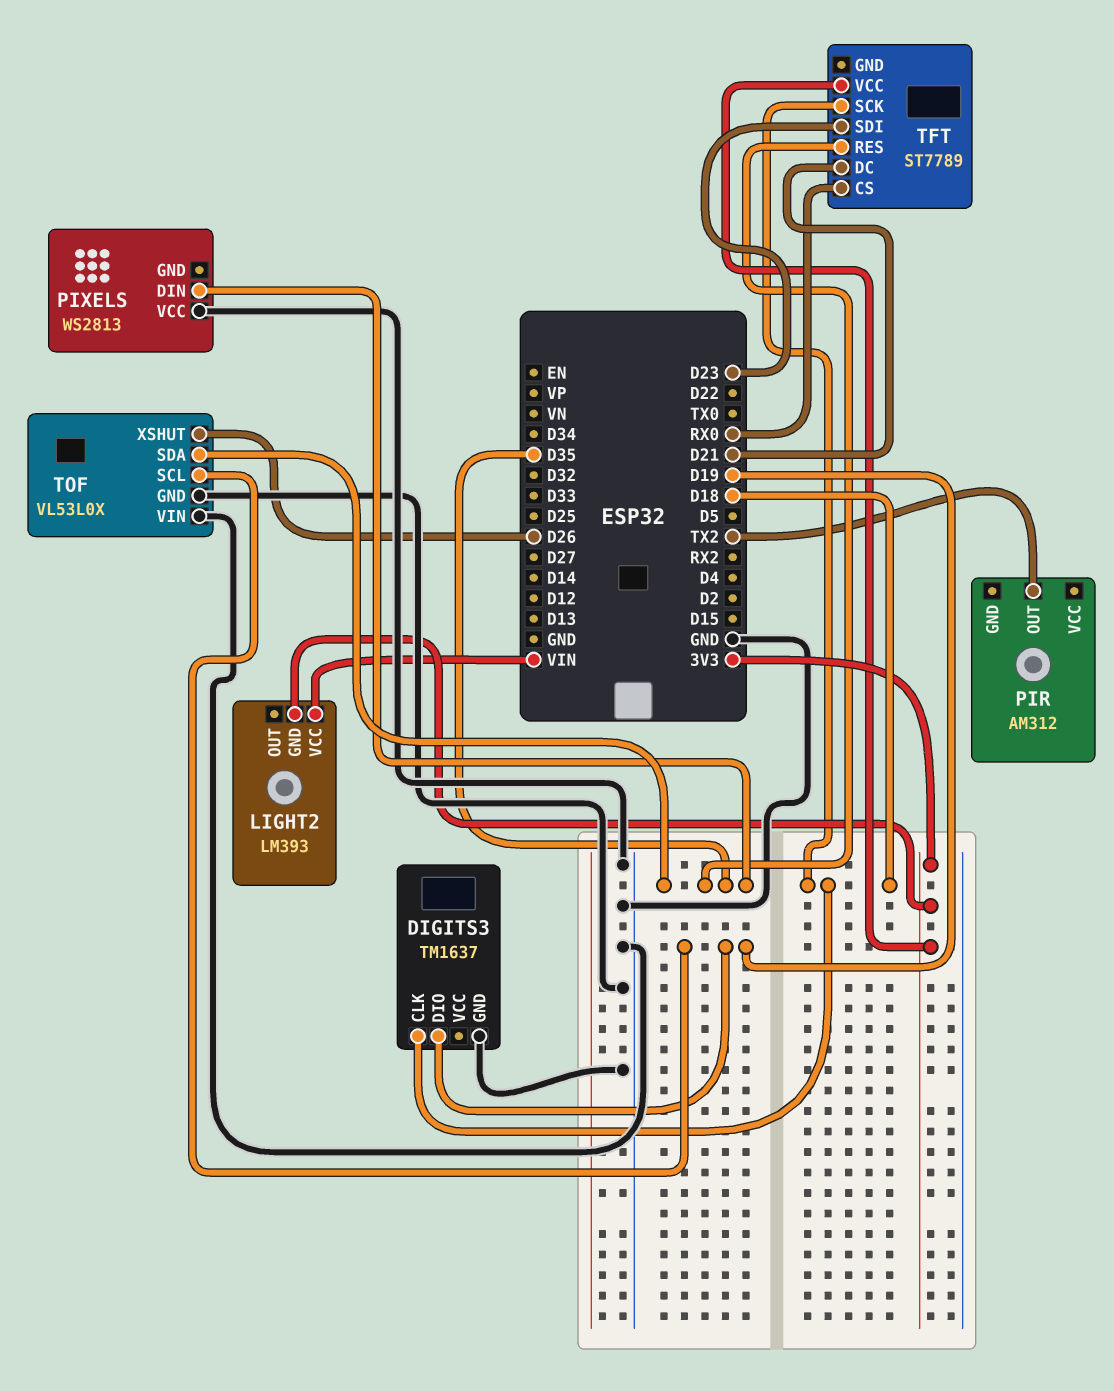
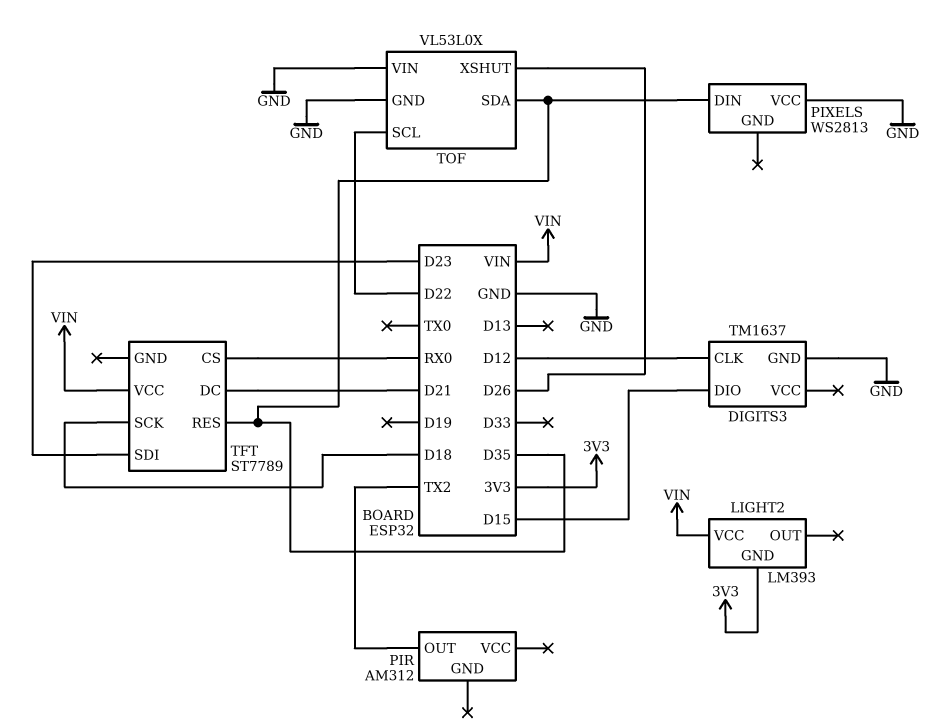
DIGITS3 pin CLK: D18 -> D12
DIGITS3 pin DIO: D19 -> D15
TFT pin VCC: 3V3 -> VIN
TOF pin SCL: D19 -> D22

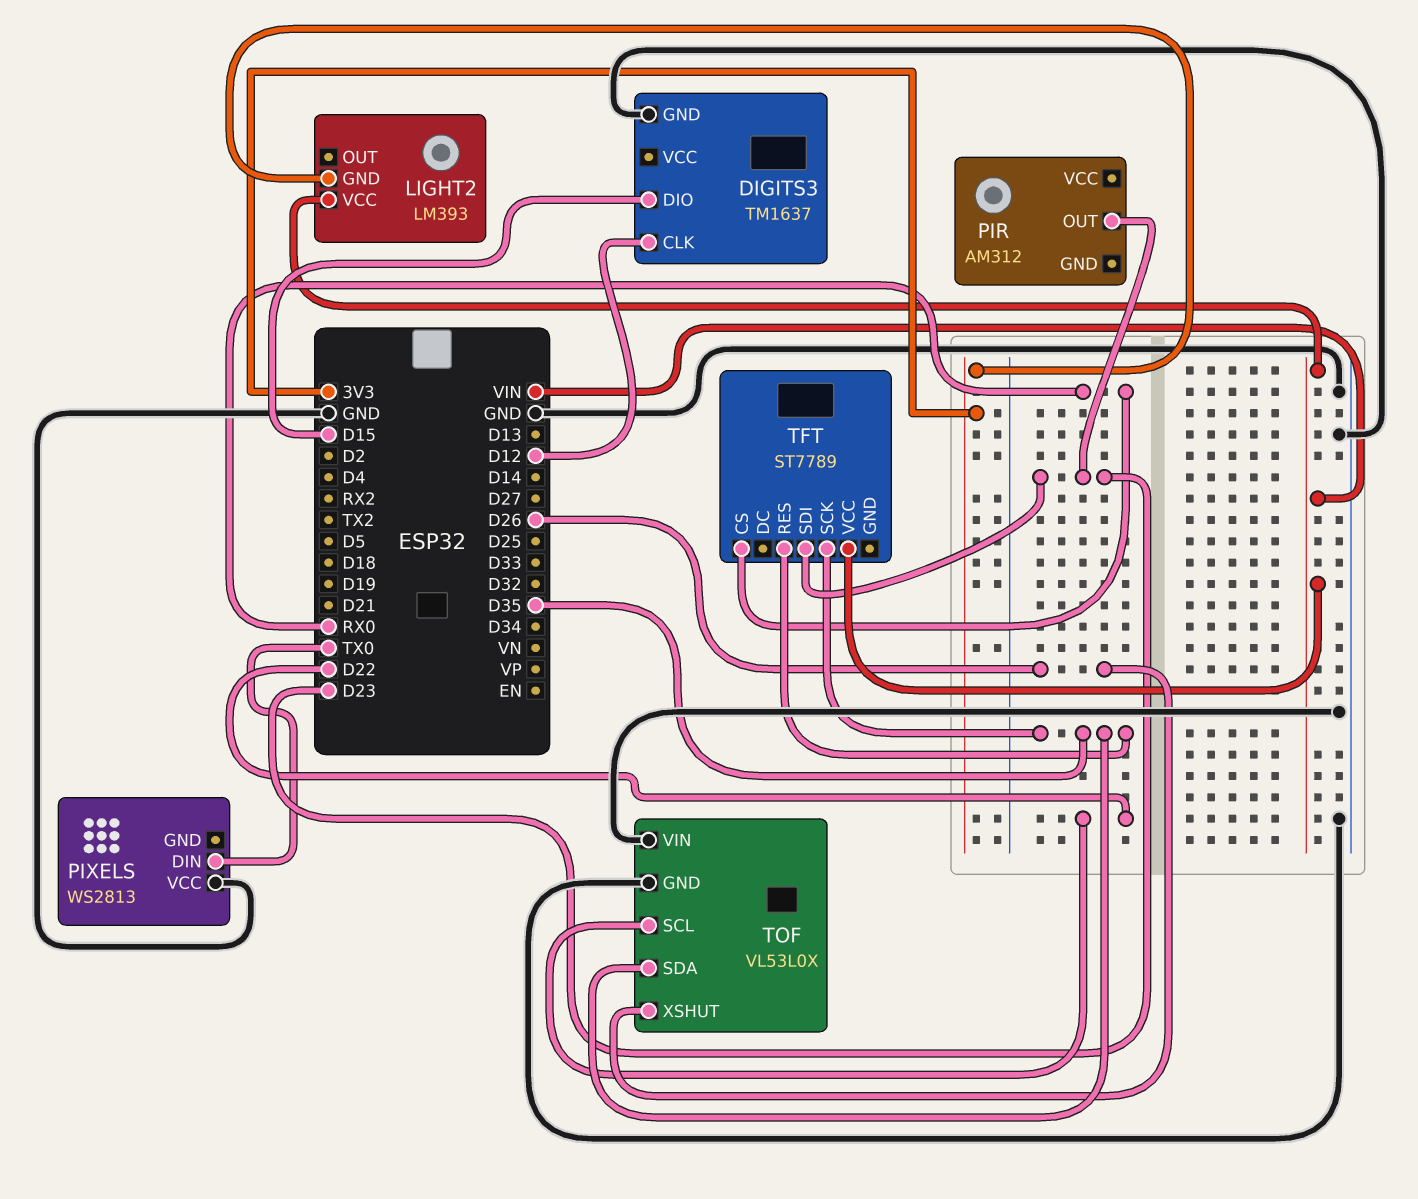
PIR pin OUT: TX2 -> D23
PIXELS pin DIN: D35 -> TX0
TFT pin DC: D21 -> none
TFT pin SCK: D18 -> D35

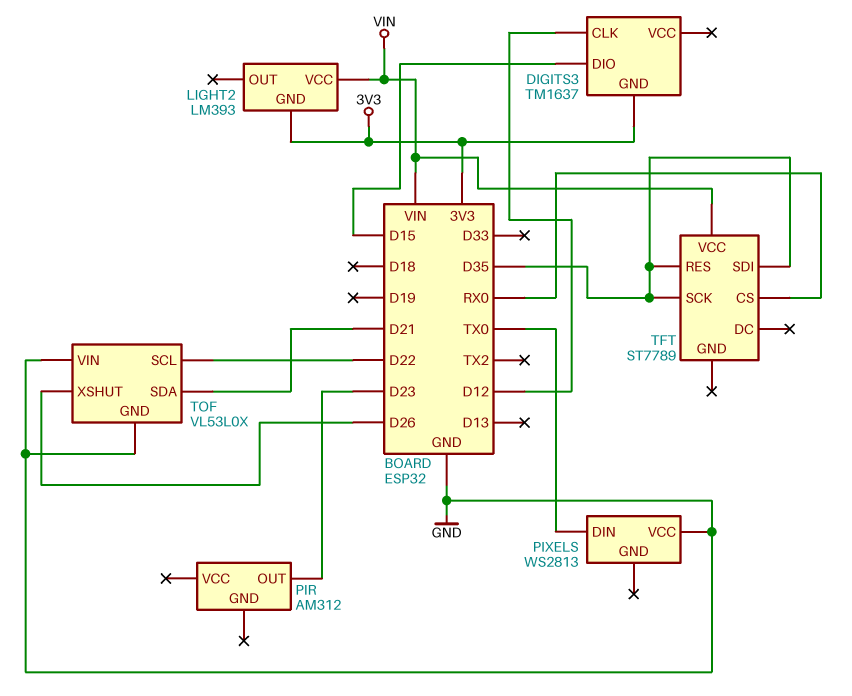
DIGITS3 pin GND: GND -> 3V3
TFT pin SDI: D23 -> D35
TOF pin SDA: D35 -> D21

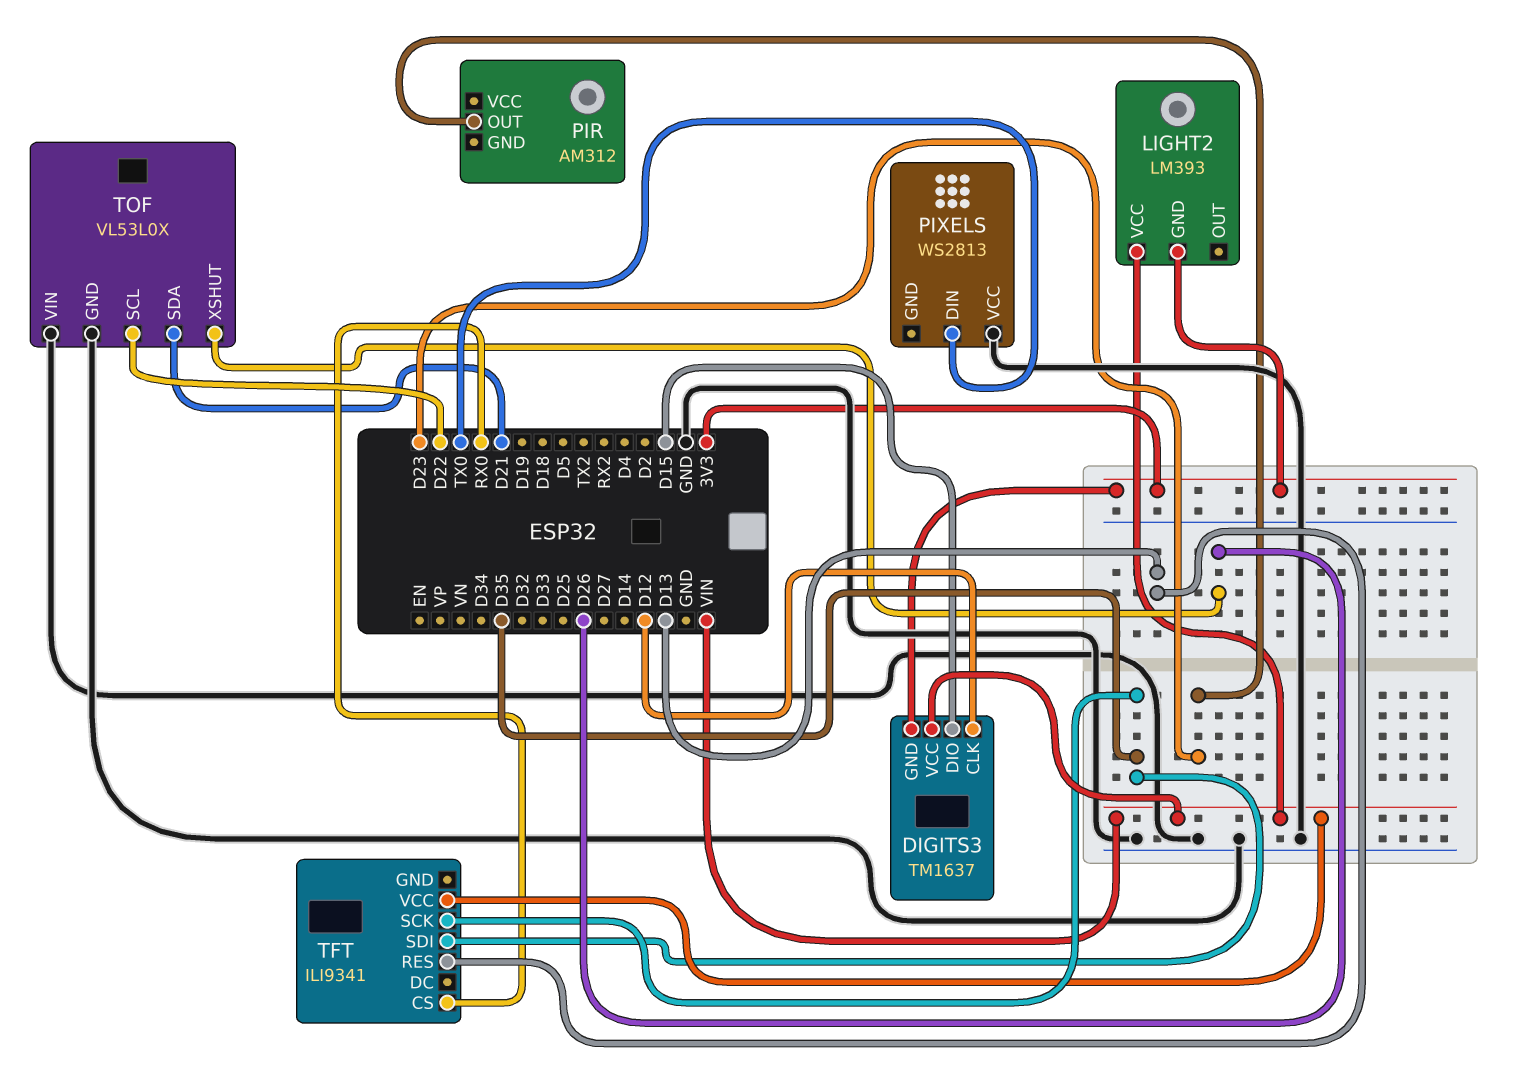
DIGITS3 pin VCC: none -> VIN
TFT: ST7789 -> ILI9341
TFT pin RES: D35 -> D13

